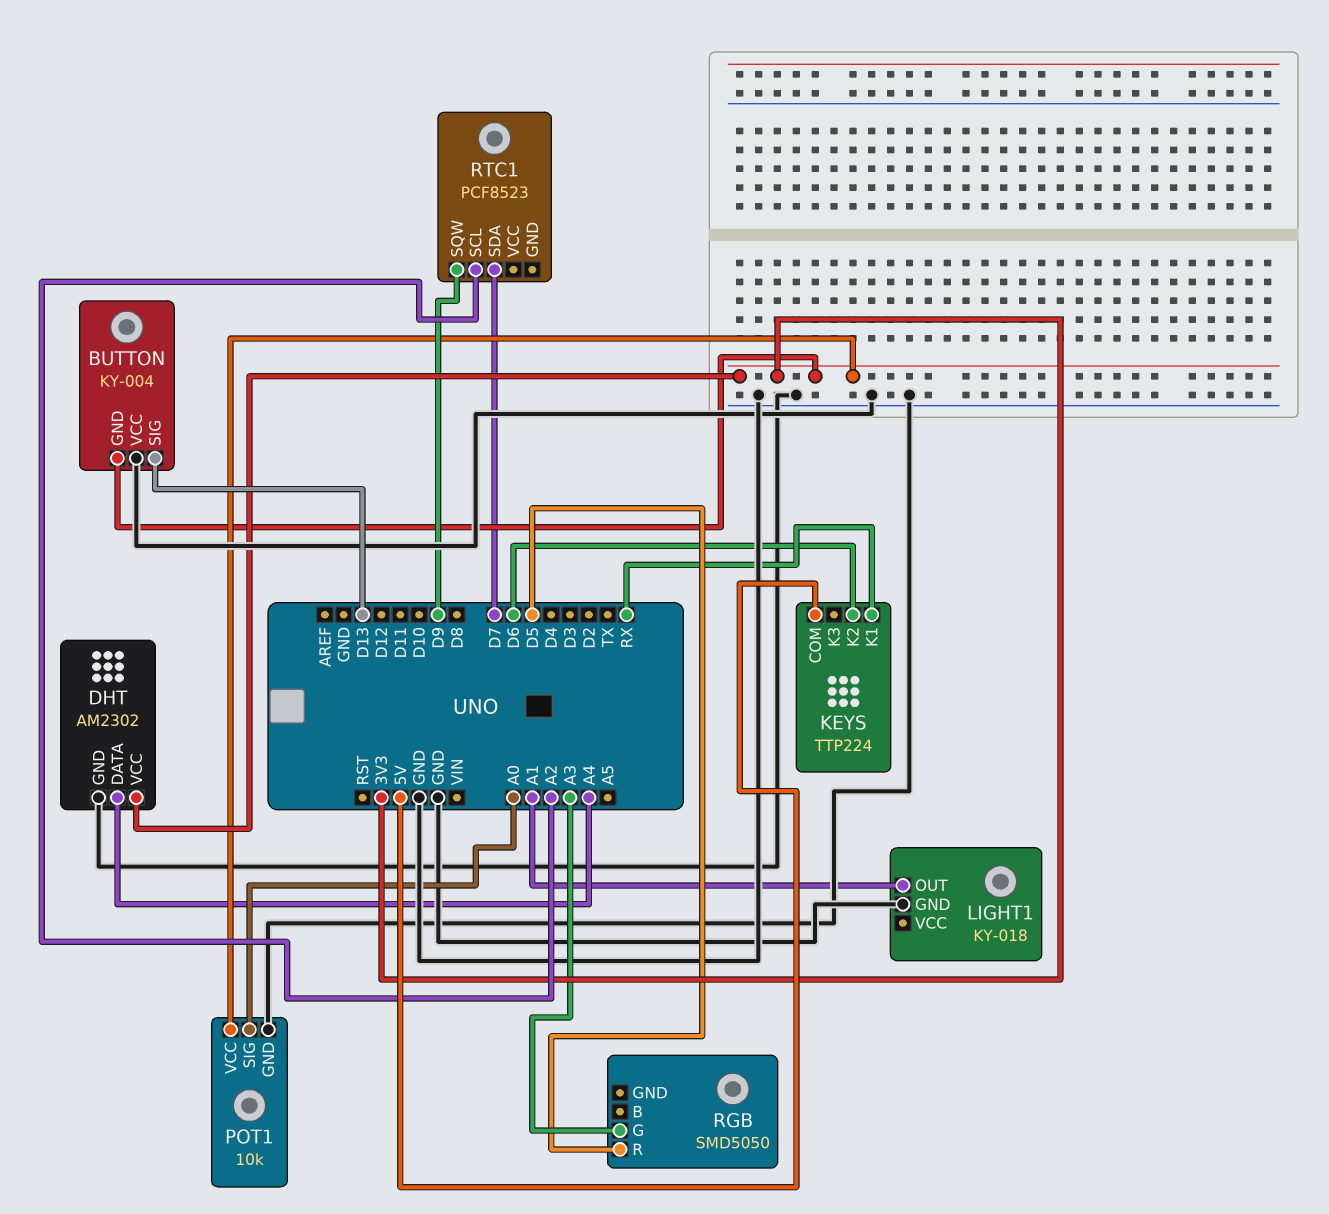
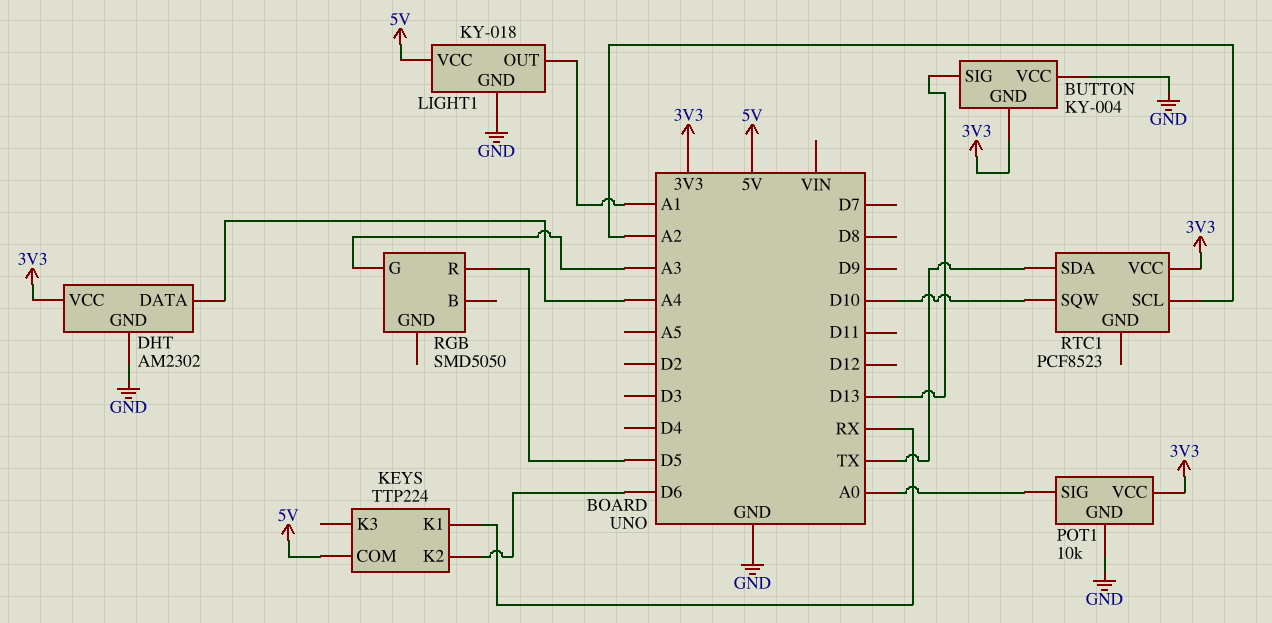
LIGHT1 pin VCC: none -> 5V
RTC1 pin SDA: D7 -> TX
RTC1 pin SQW: D9 -> D10
RTC1 pin VCC: none -> 3V3

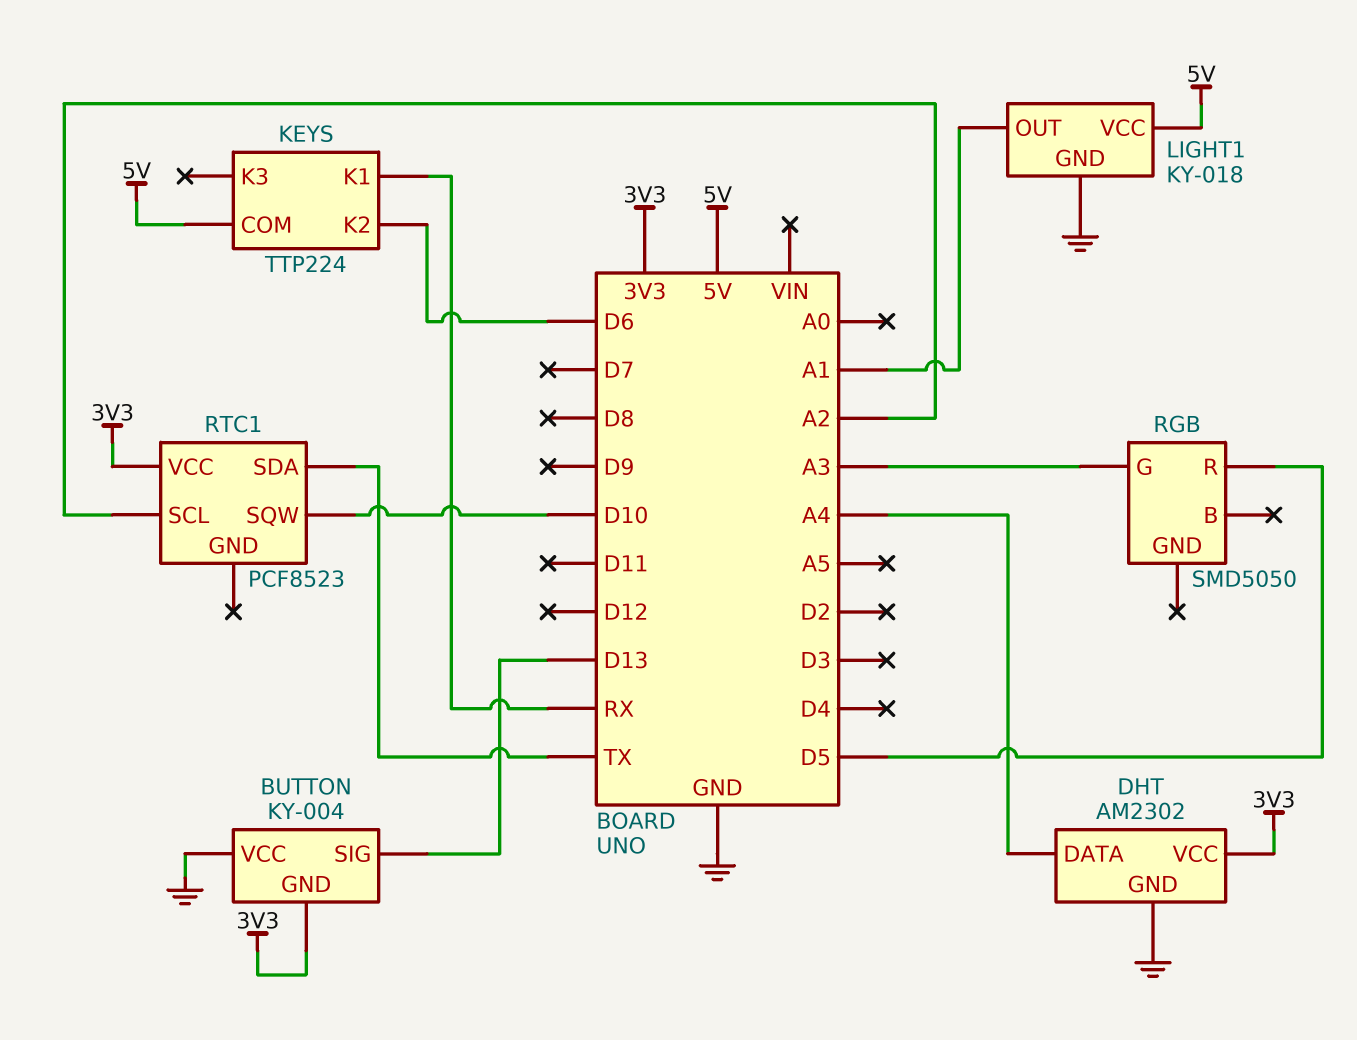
POT1: 10k -> none
POT1 pin GND: GND -> none
POT1 pin SIG: A0 -> none
POT1 pin VCC: 3V3 -> none

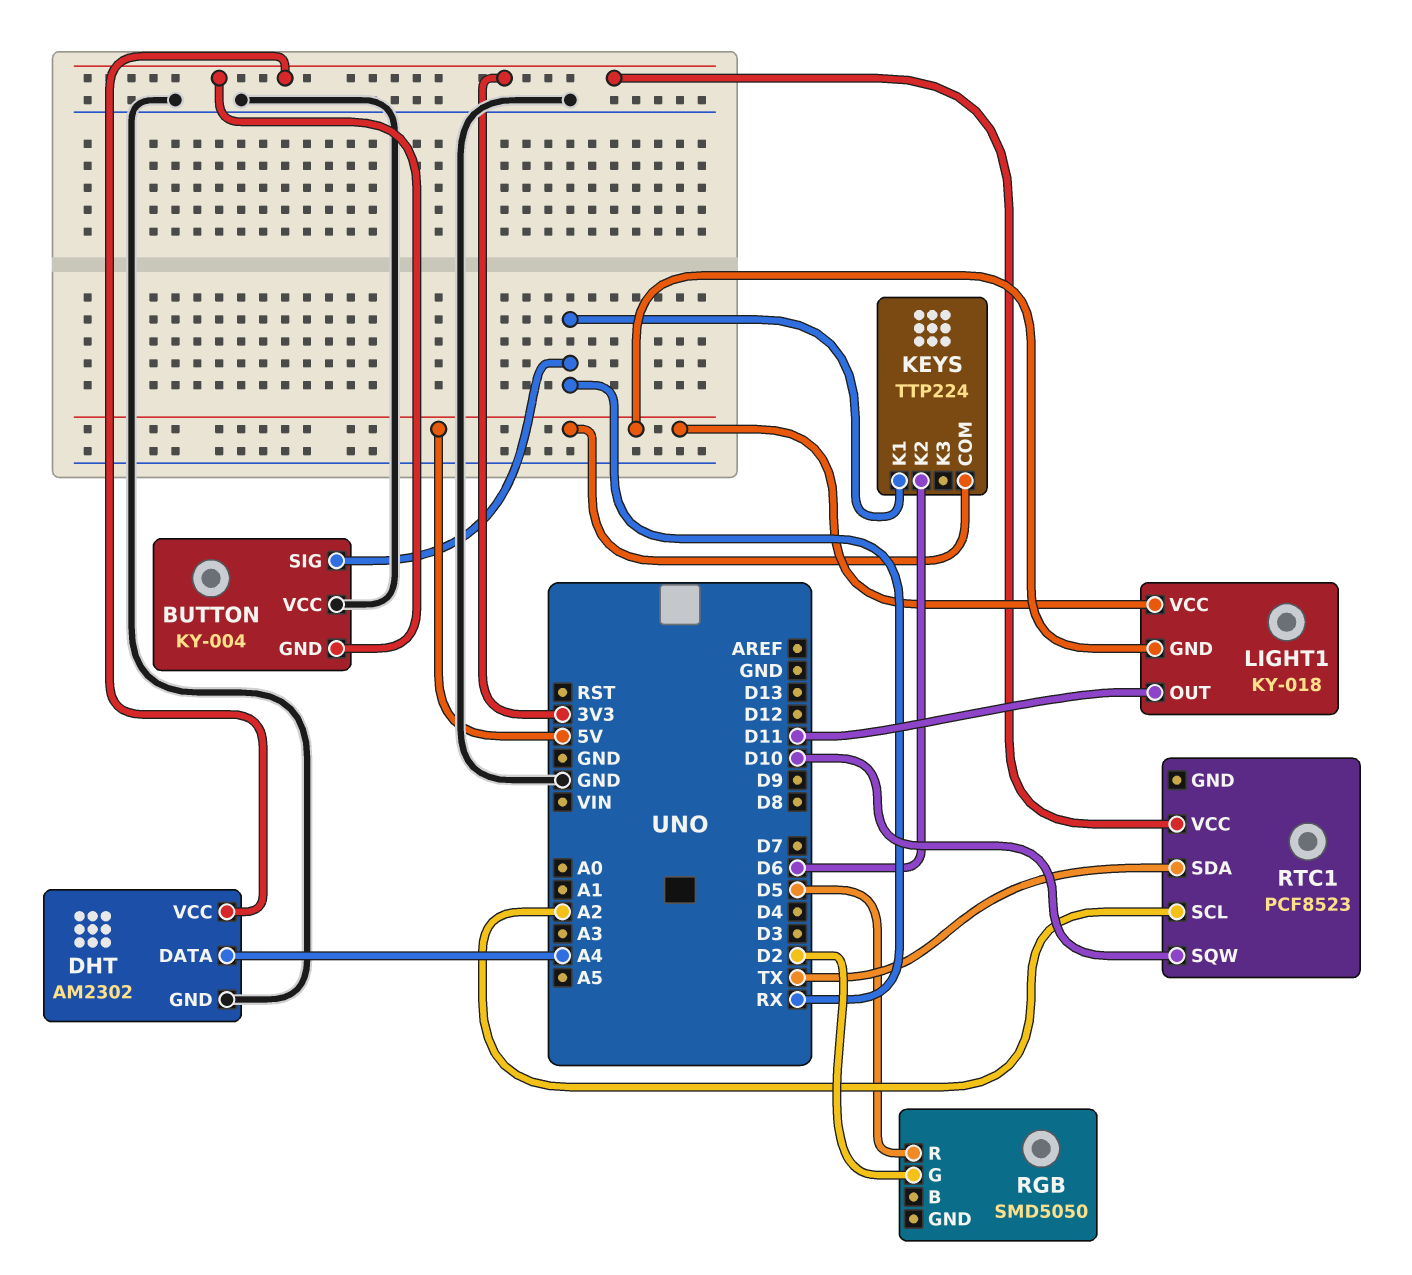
BUTTON pin SIG: D13 -> RX
LIGHT1 pin GND: GND -> 5V
LIGHT1 pin OUT: A1 -> D11
RGB pin G: A3 -> D2

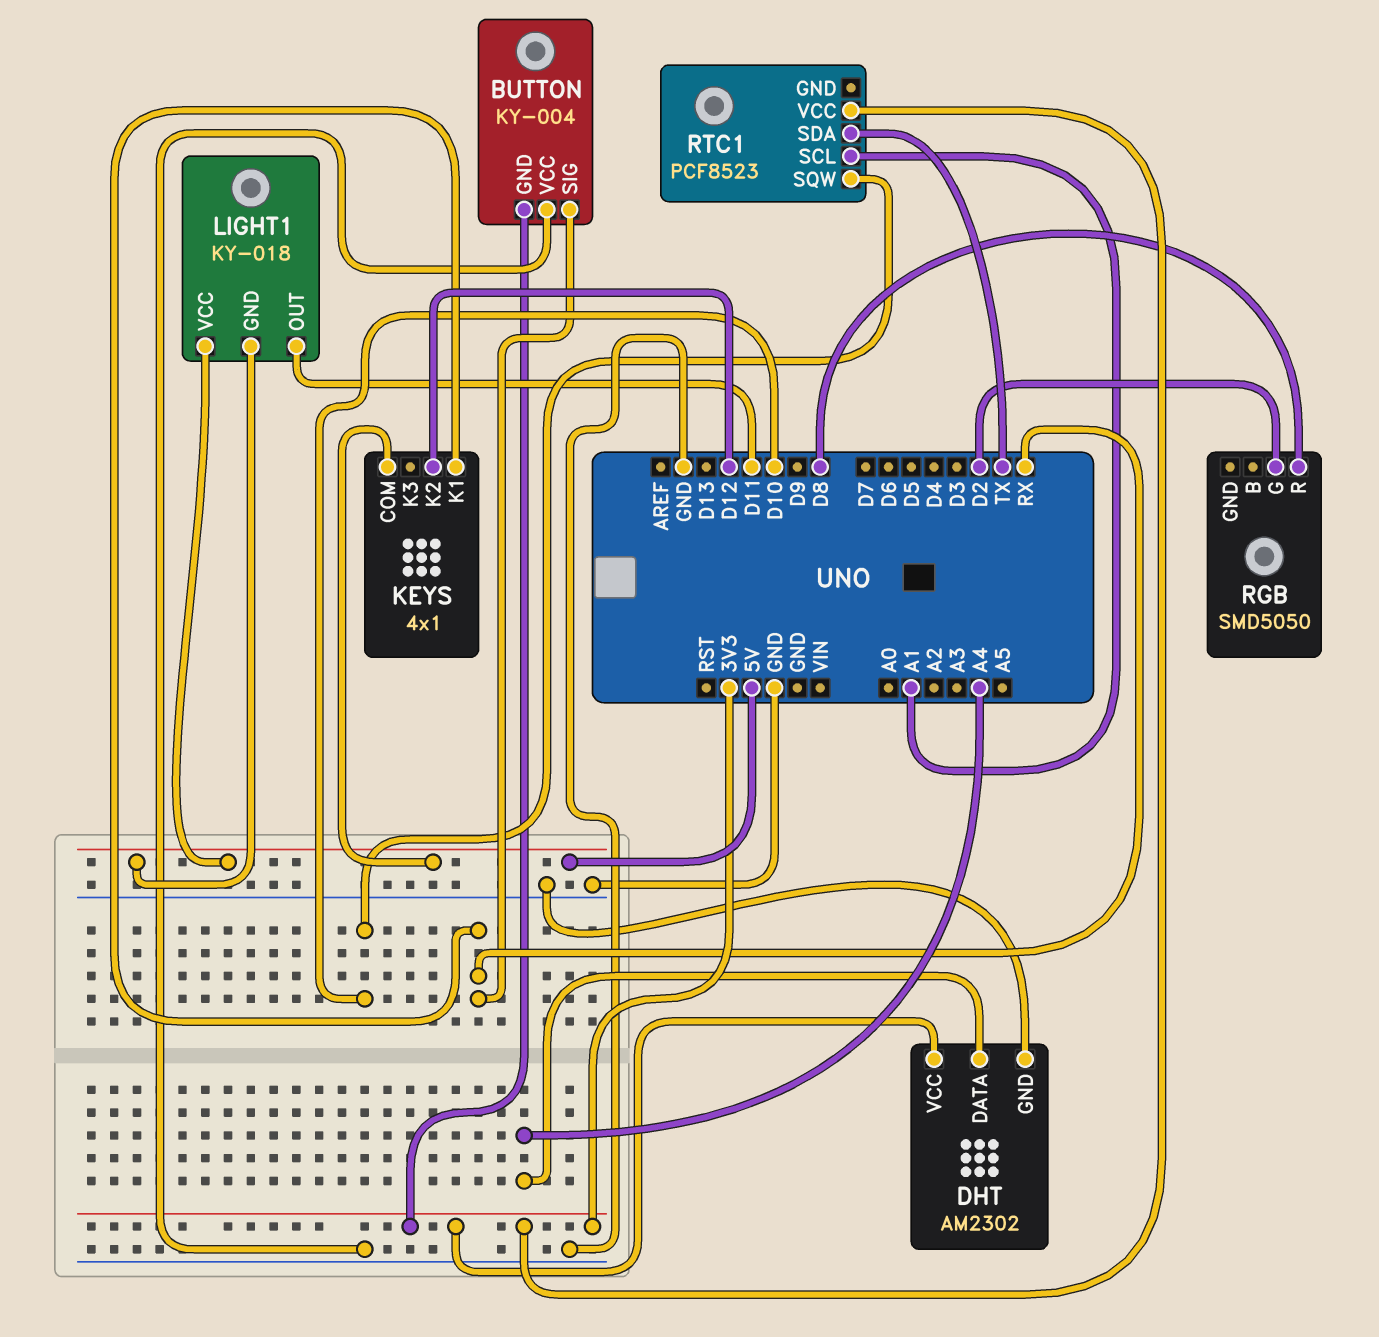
KEYS: TTP224 -> 4x1
KEYS pin K2: D6 -> D12
RGB pin R: D5 -> D8
RTC1 pin SCL: A2 -> A1

